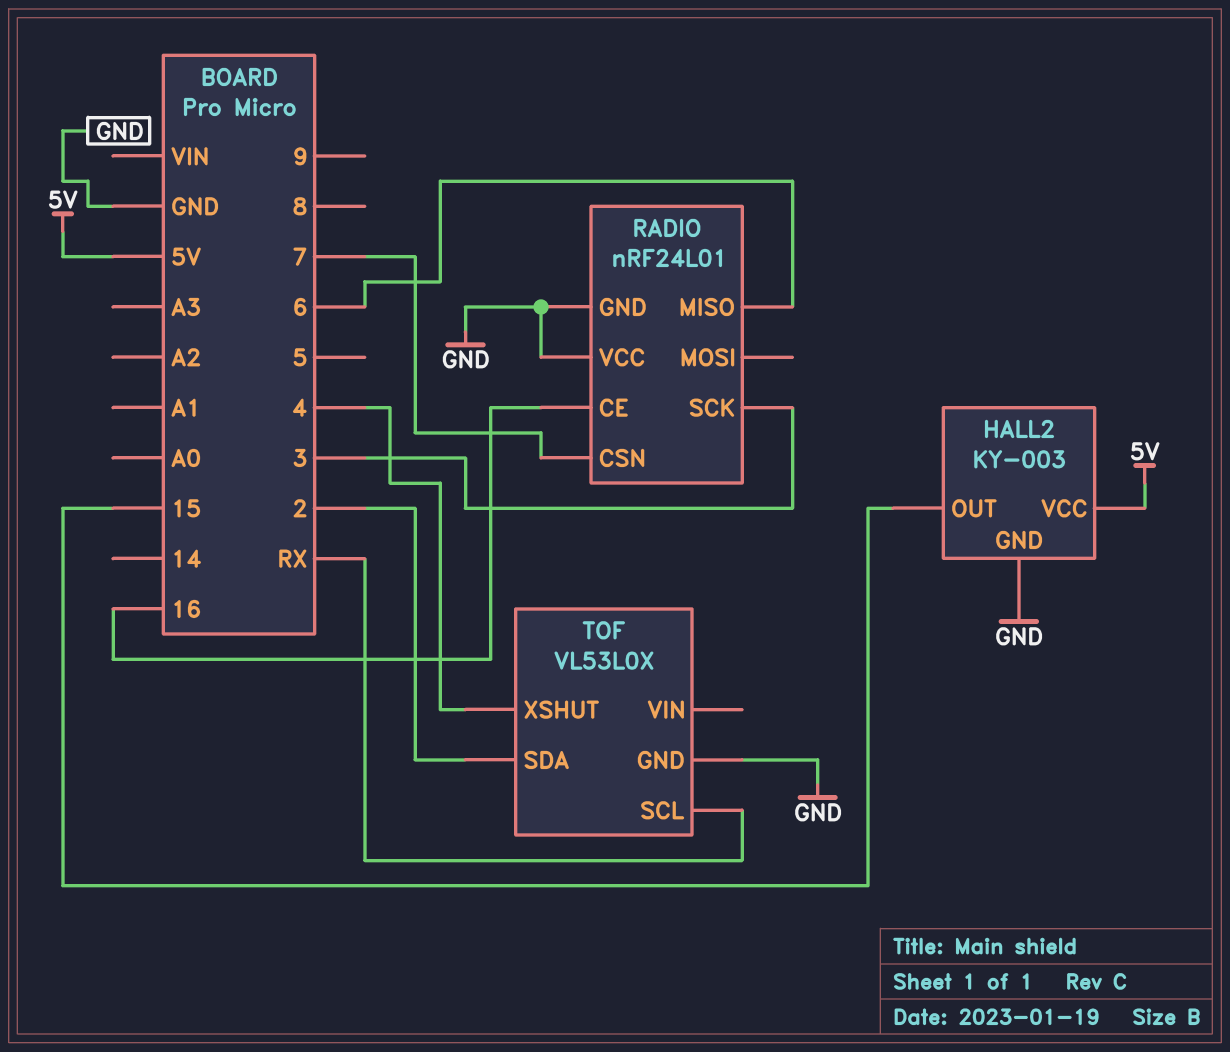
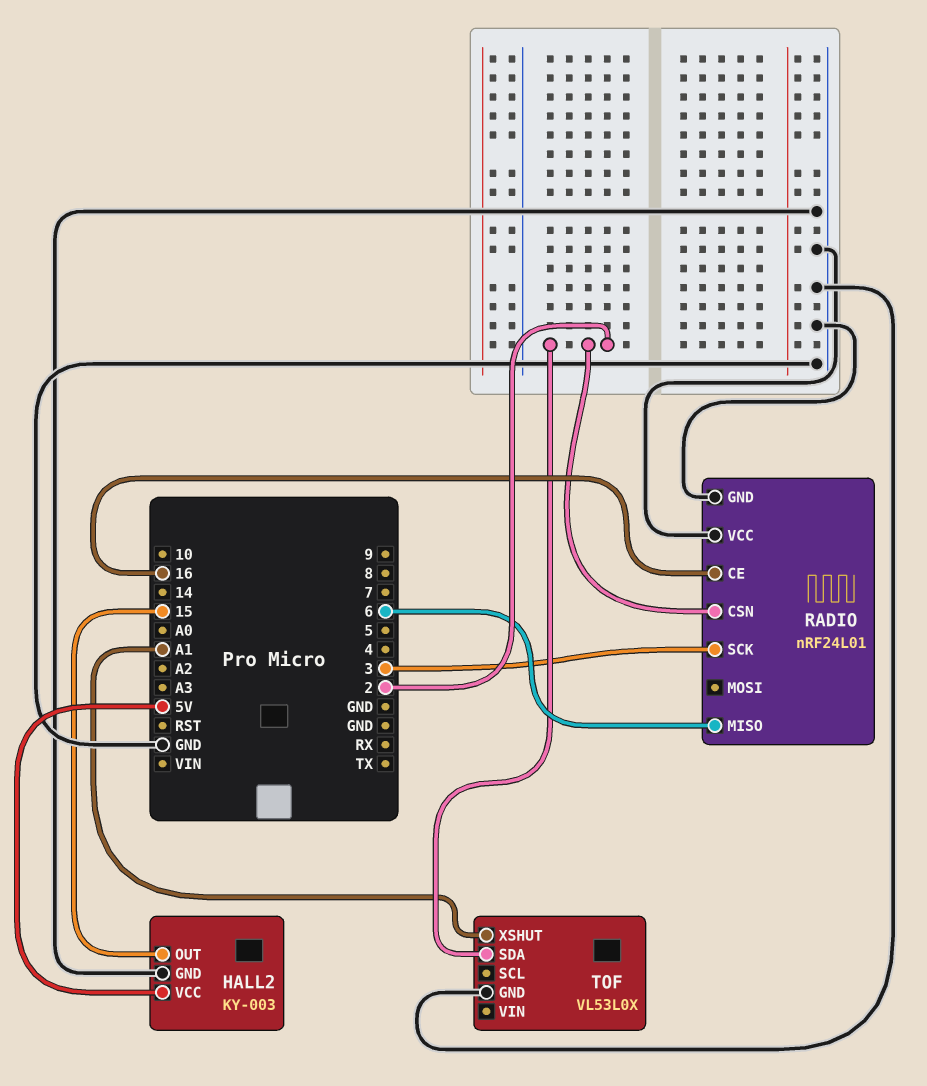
RADIO pin CSN: 7 -> 2
TOF pin SCL: RX -> none
TOF pin XSHUT: 4 -> A1

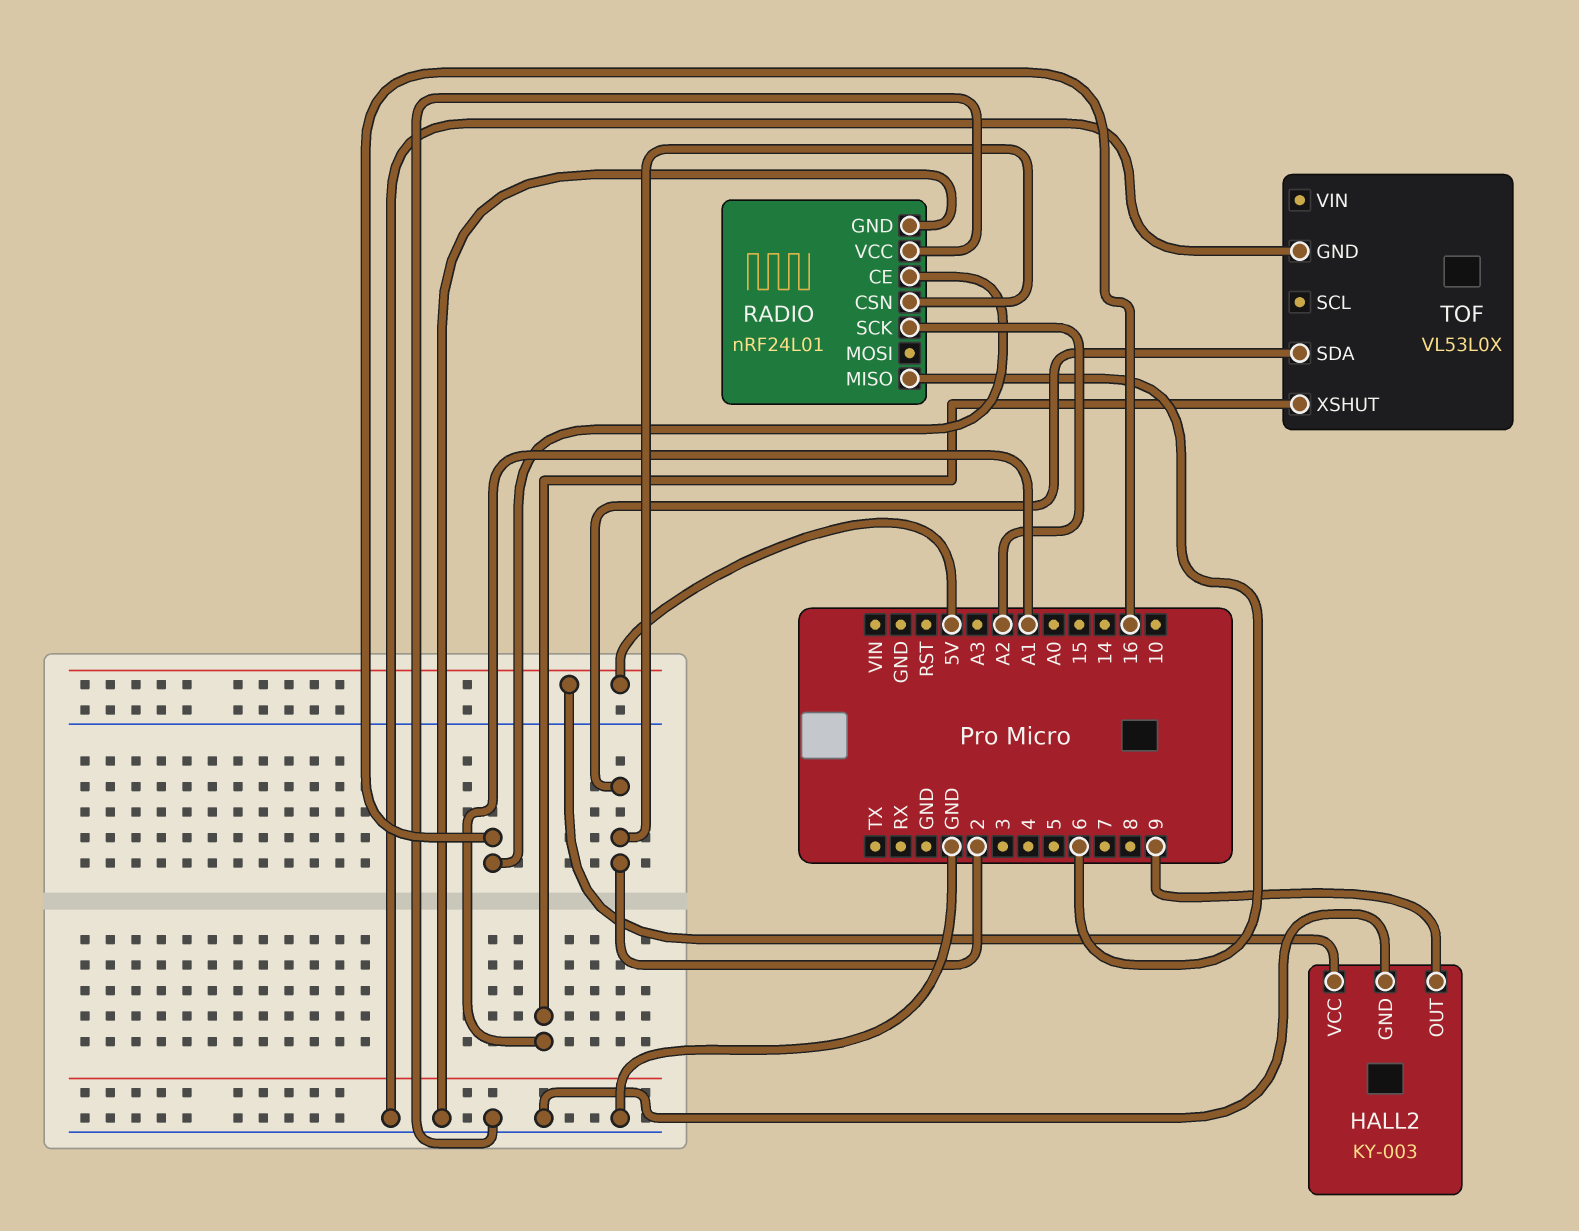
HALL2 pin OUT: 15 -> 9
RADIO pin SCK: 3 -> A2

